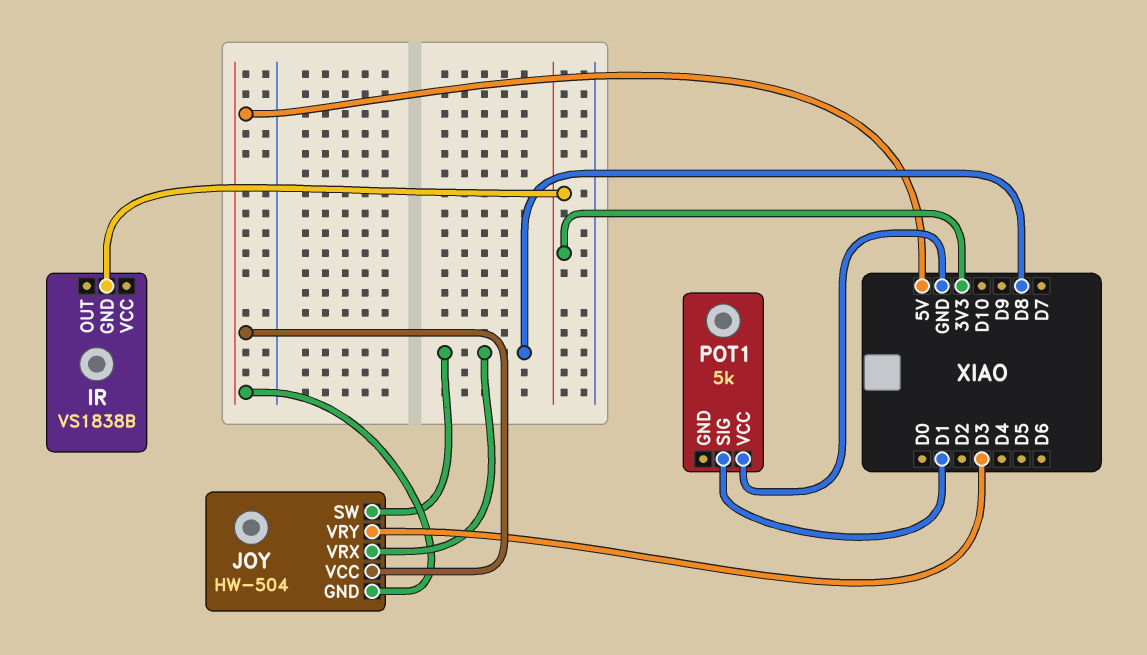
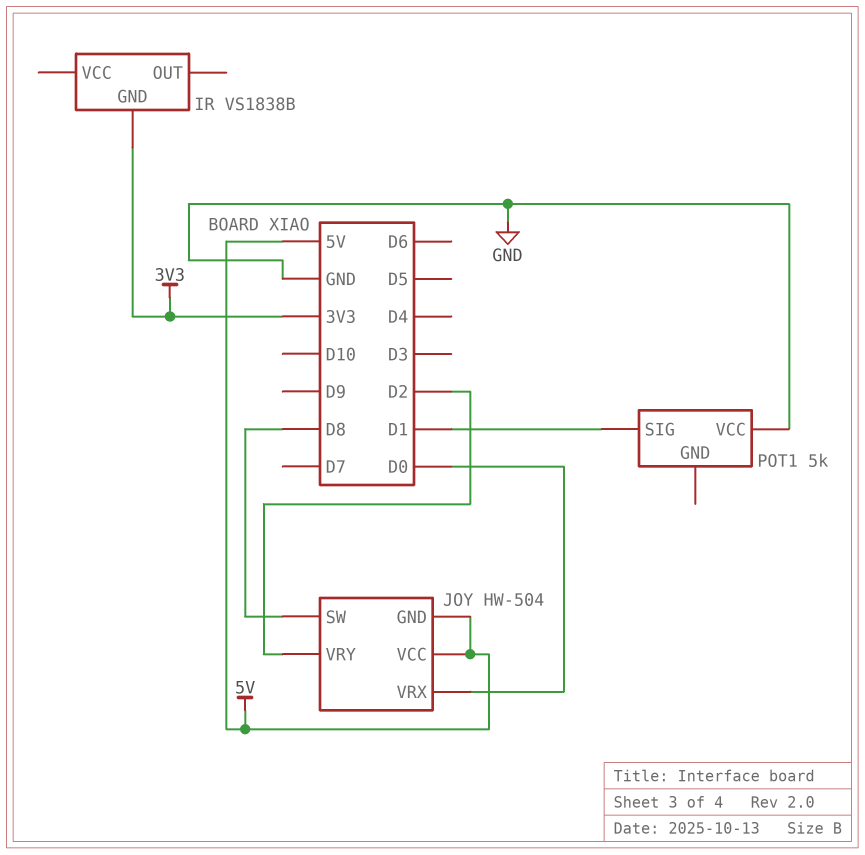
JOY pin VRX: D8 -> D0
JOY pin VRY: D3 -> D2

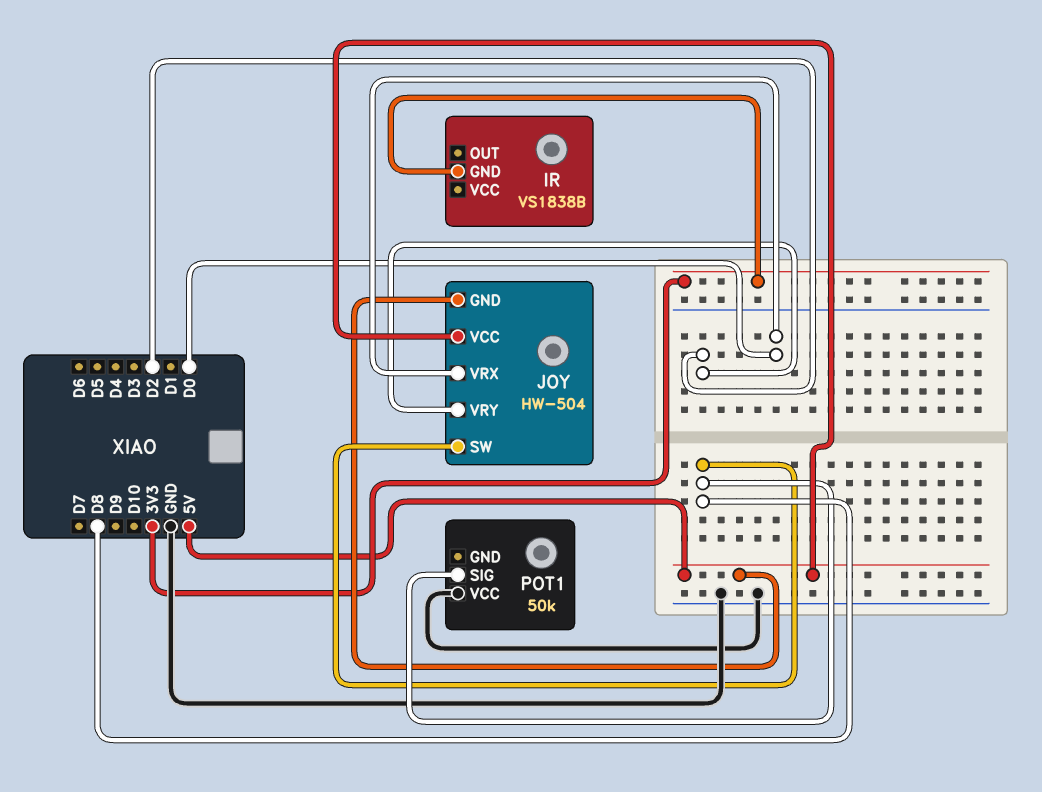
POT1: 5k -> 50k
POT1 pin SIG: D1 -> D8

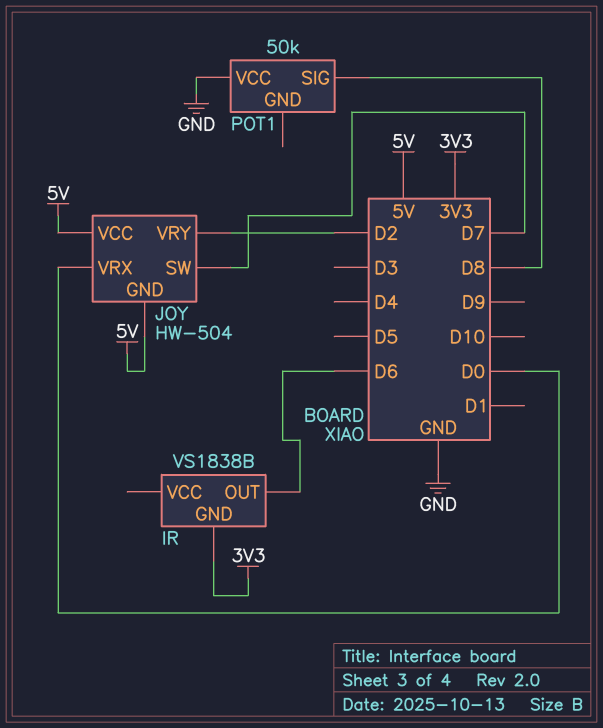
IR pin OUT: none -> D6
JOY pin SW: D8 -> D7

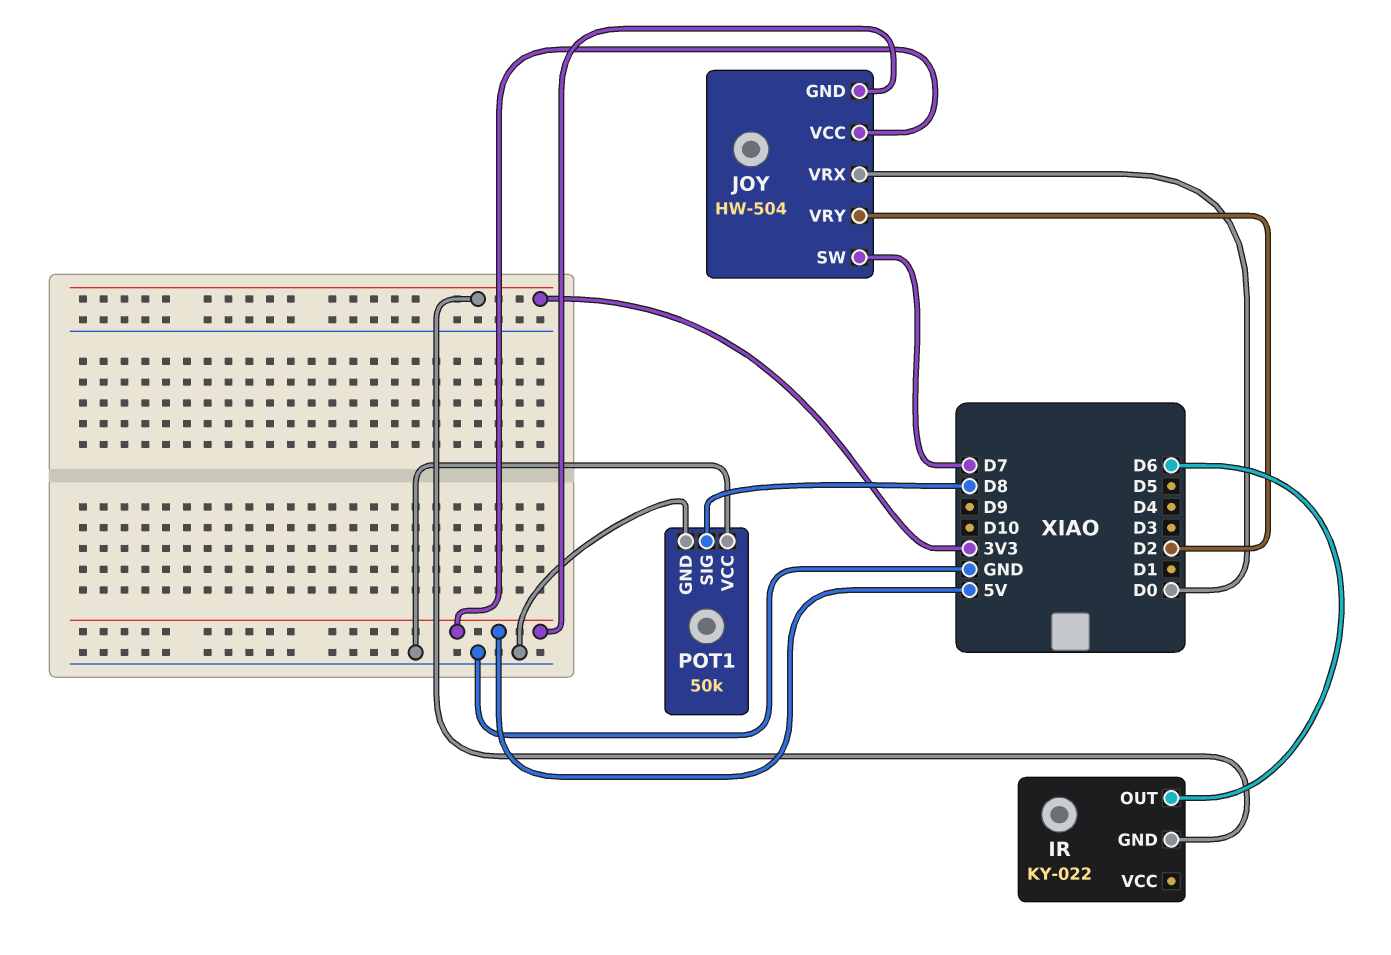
IR: VS1838B -> KY-022
POT1 pin GND: none -> GND

